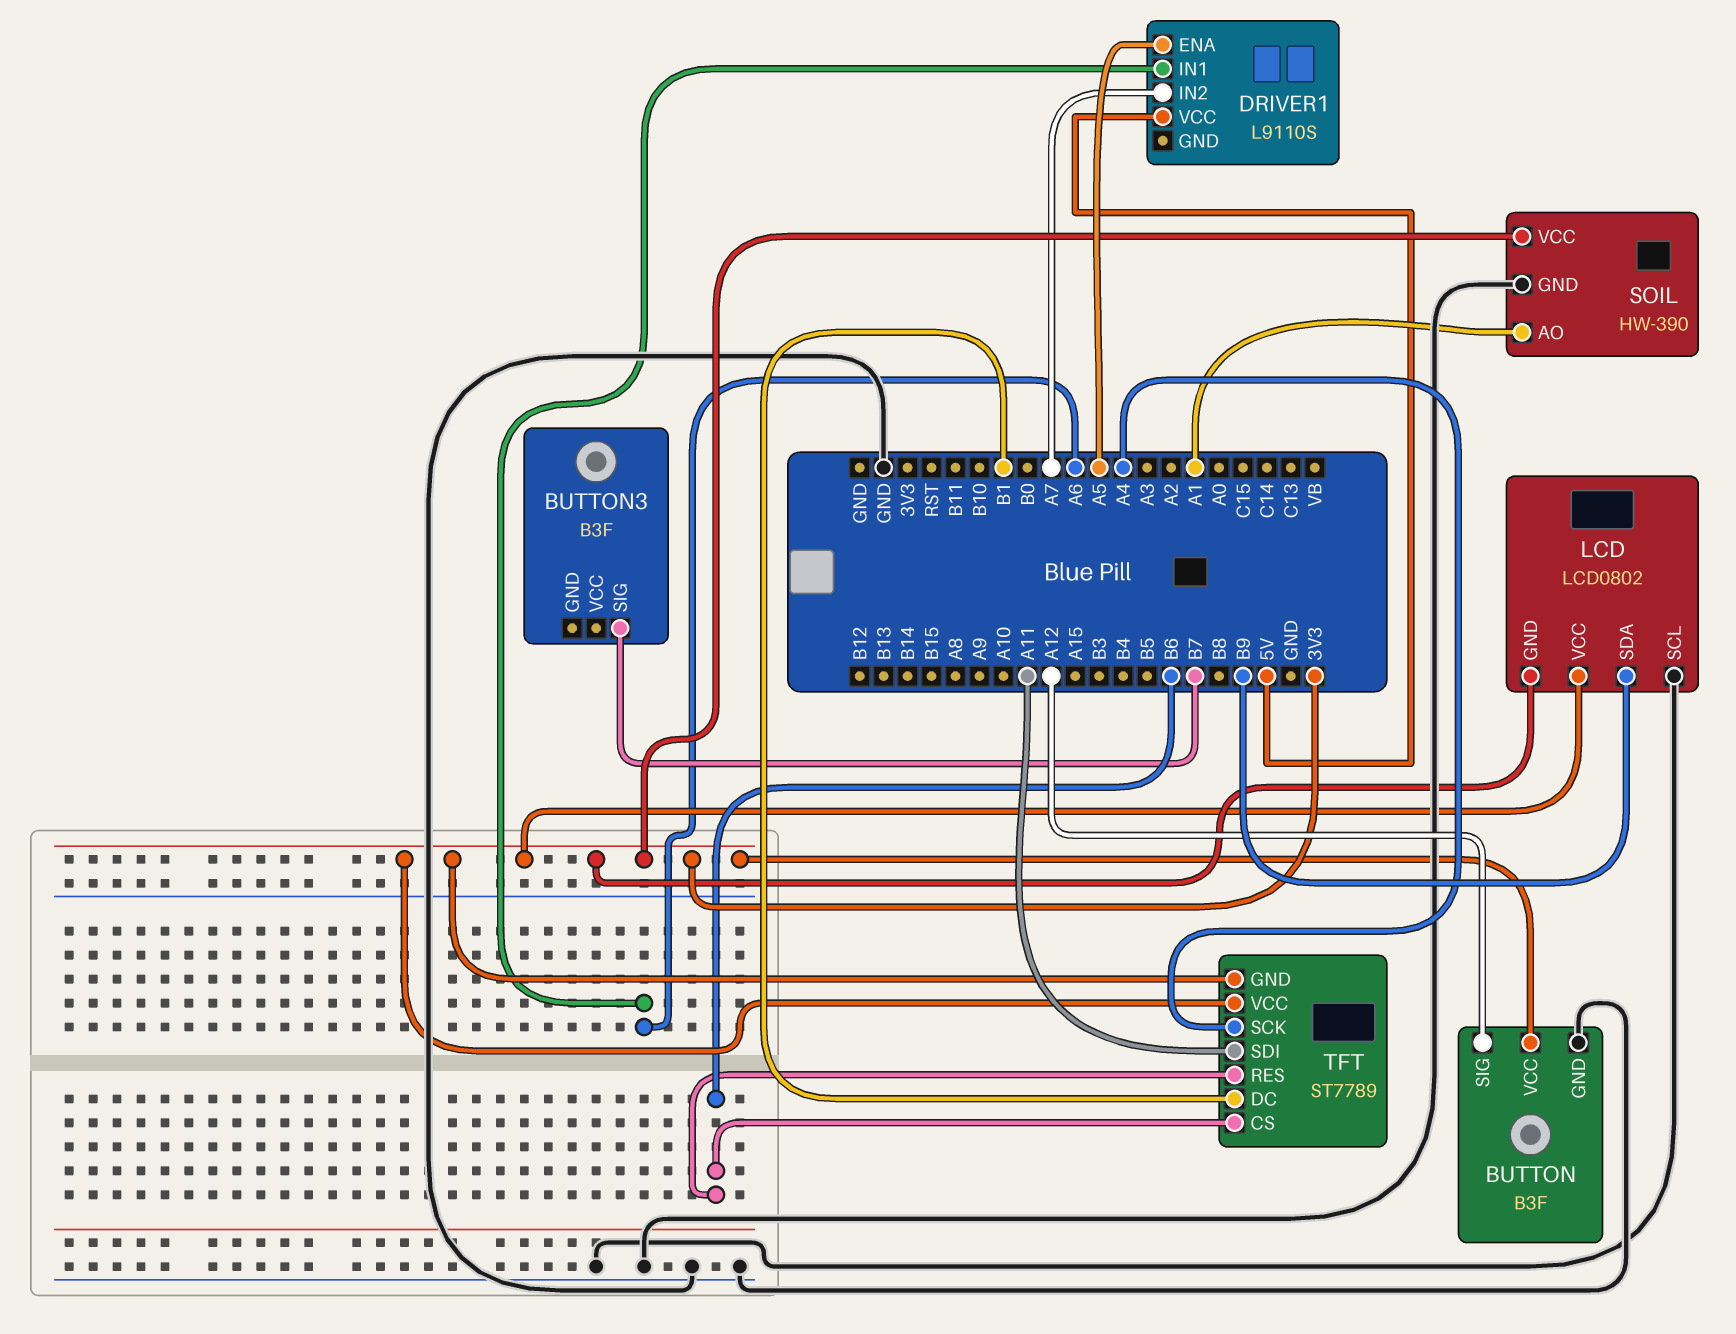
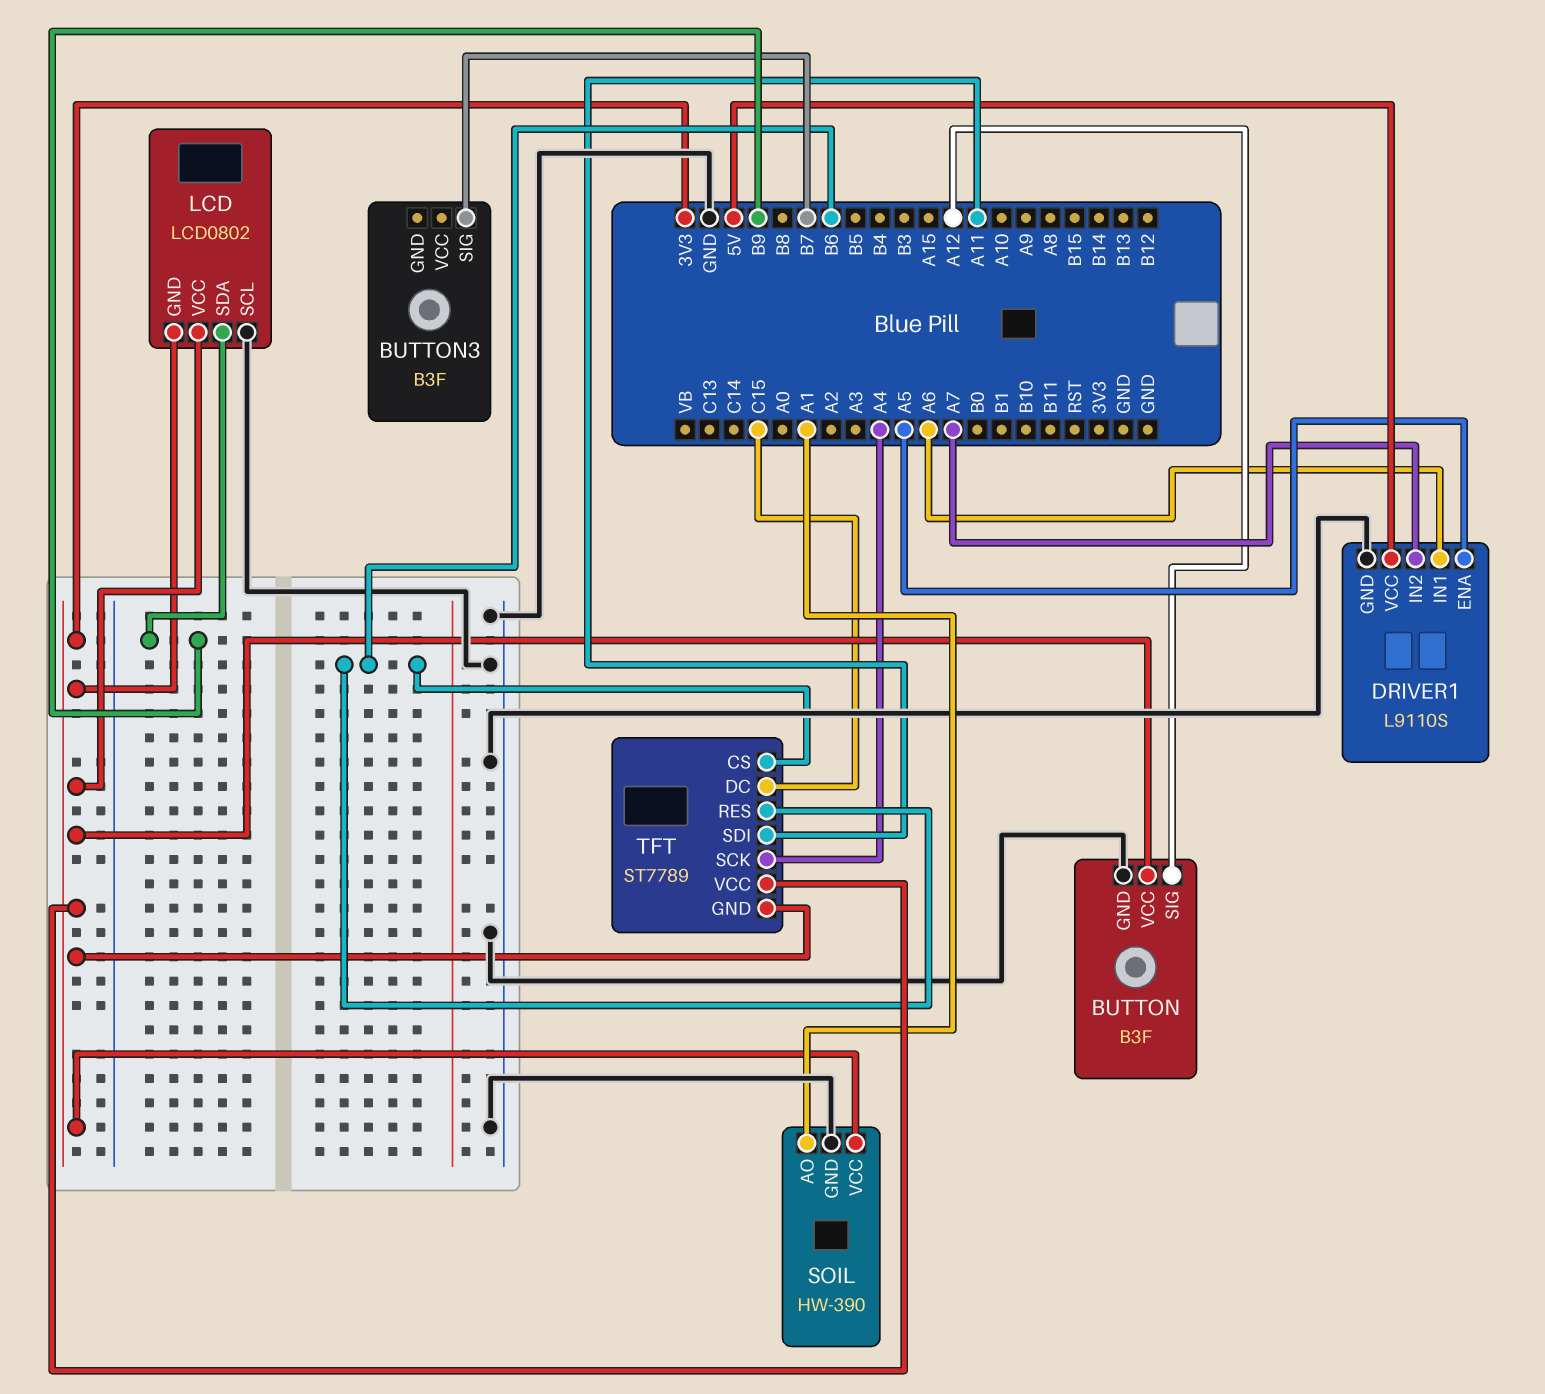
DRIVER1 pin GND: none -> GND
TFT pin DC: B1 -> C15

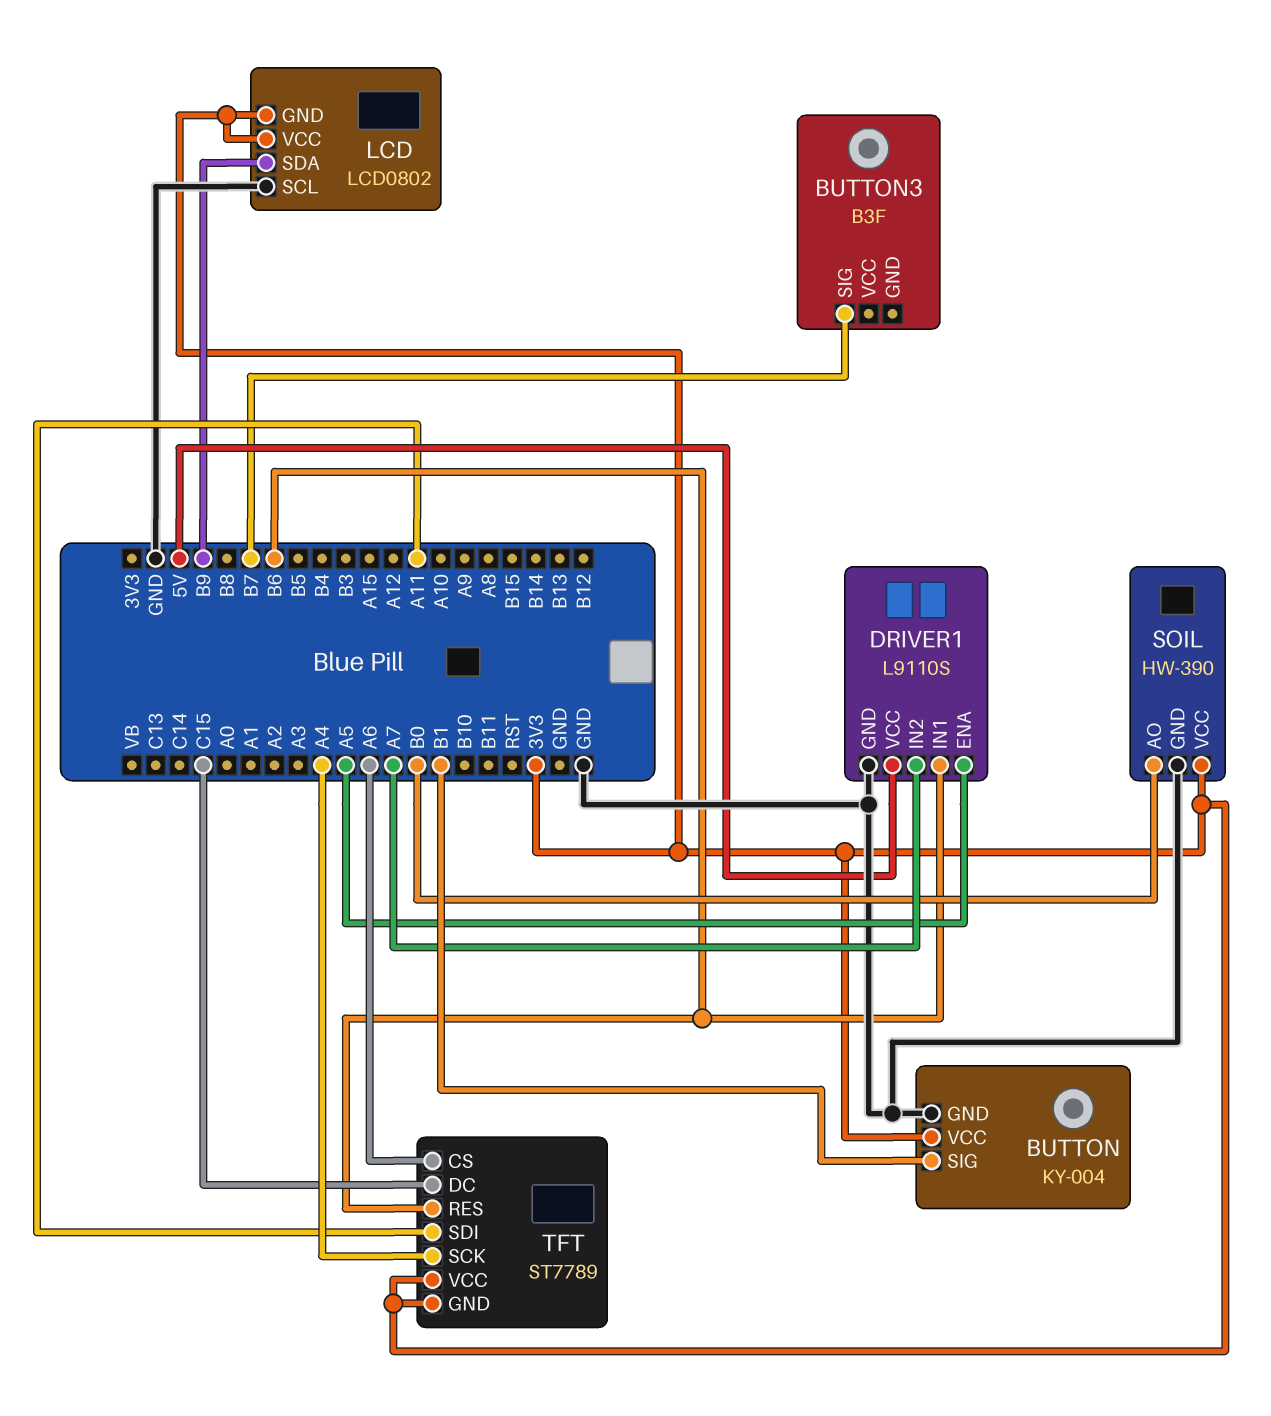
BUTTON: B3F -> KY-004
BUTTON pin SIG: A12 -> B1
DRIVER1 pin IN1: A6 -> B6
SOIL pin AO: A1 -> B0
TFT pin CS: B6 -> A6

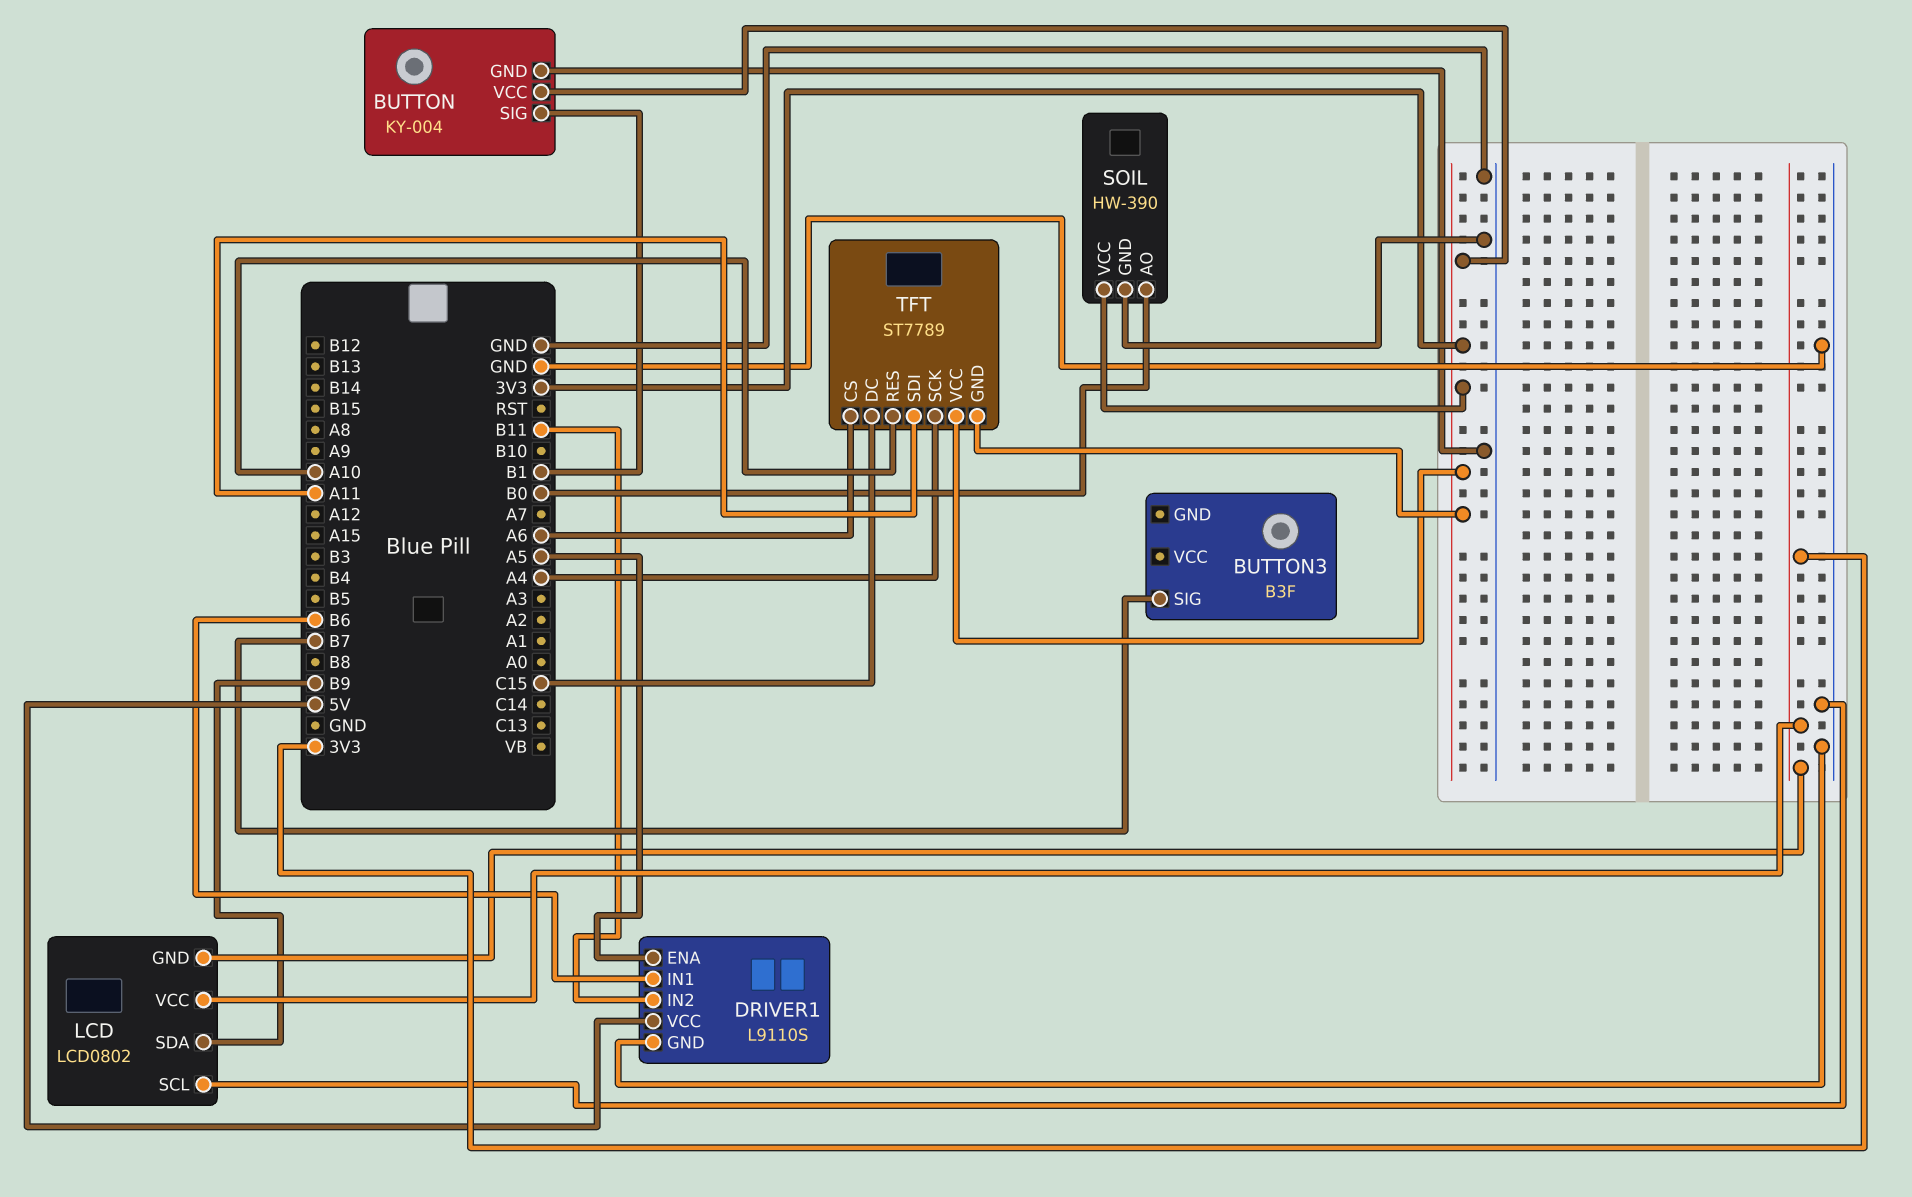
DRIVER1 pin IN2: A7 -> B11
TFT pin RES: B6 -> A10

